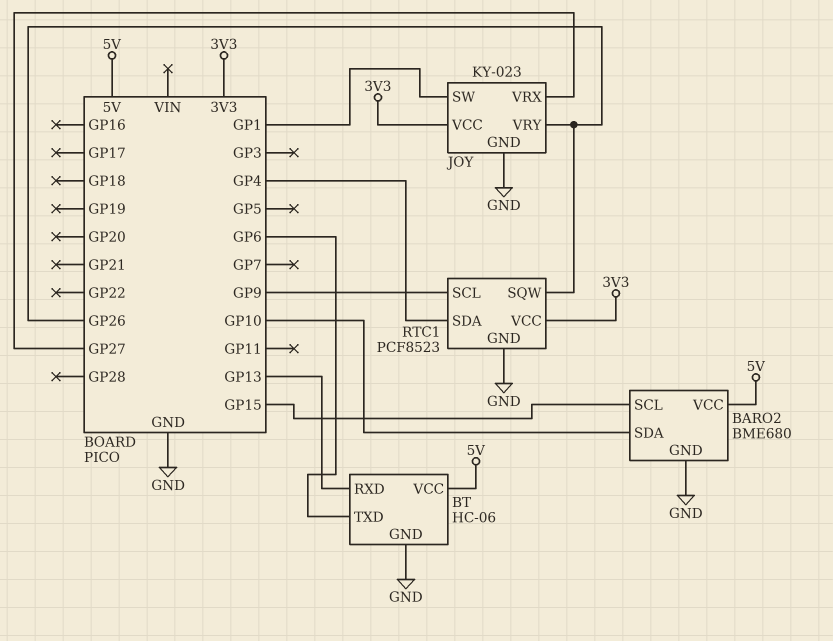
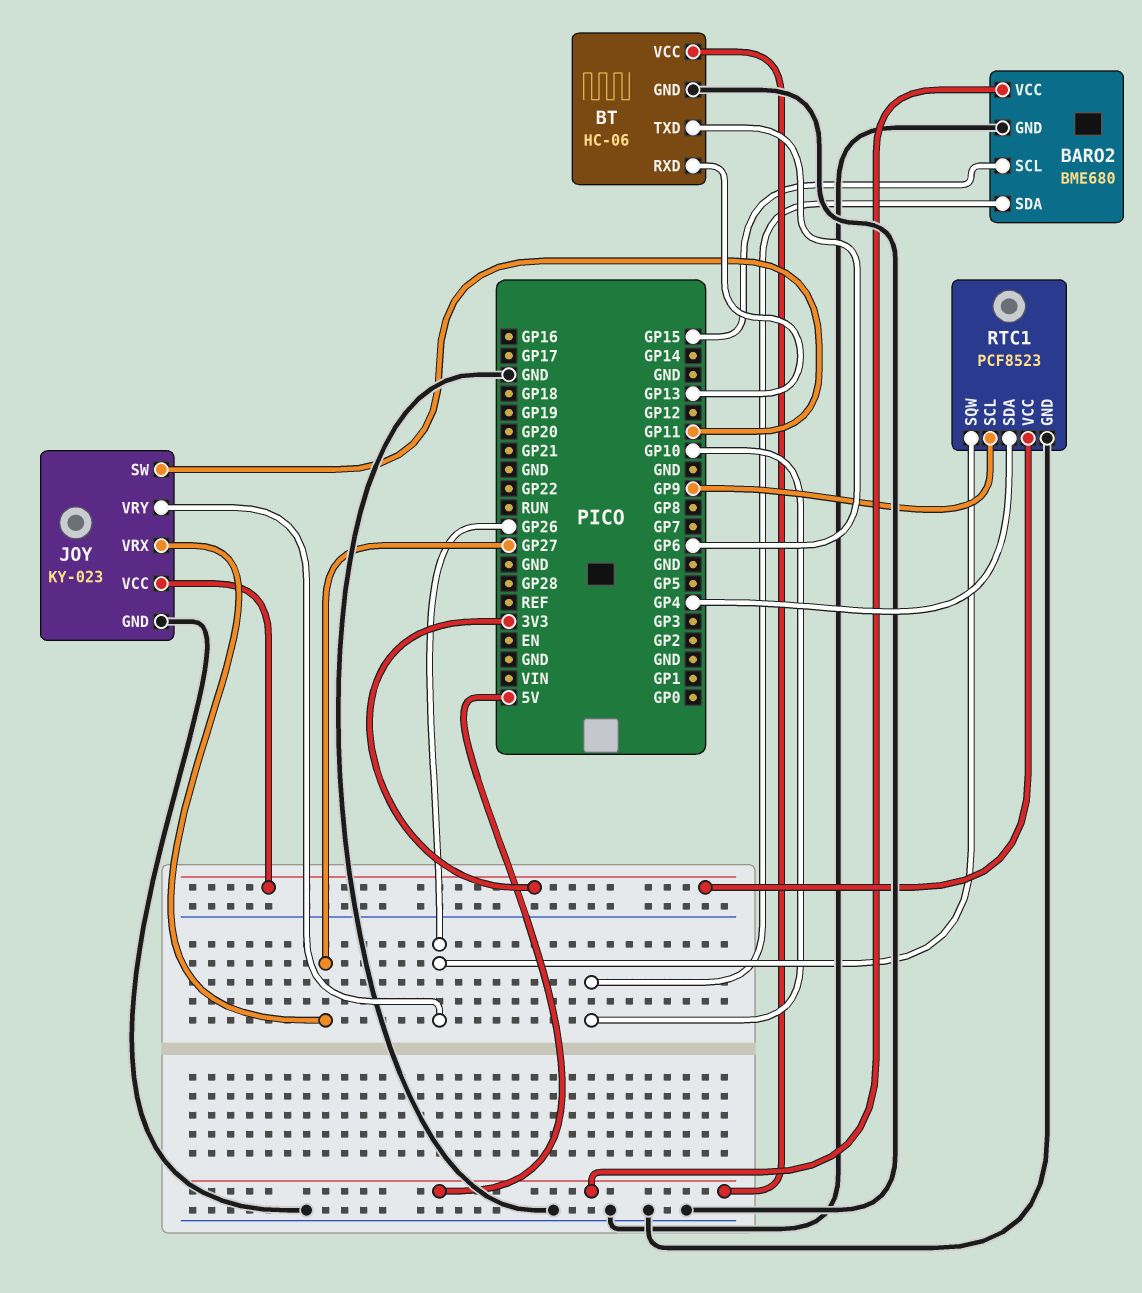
JOY pin SW: GP1 -> GP11

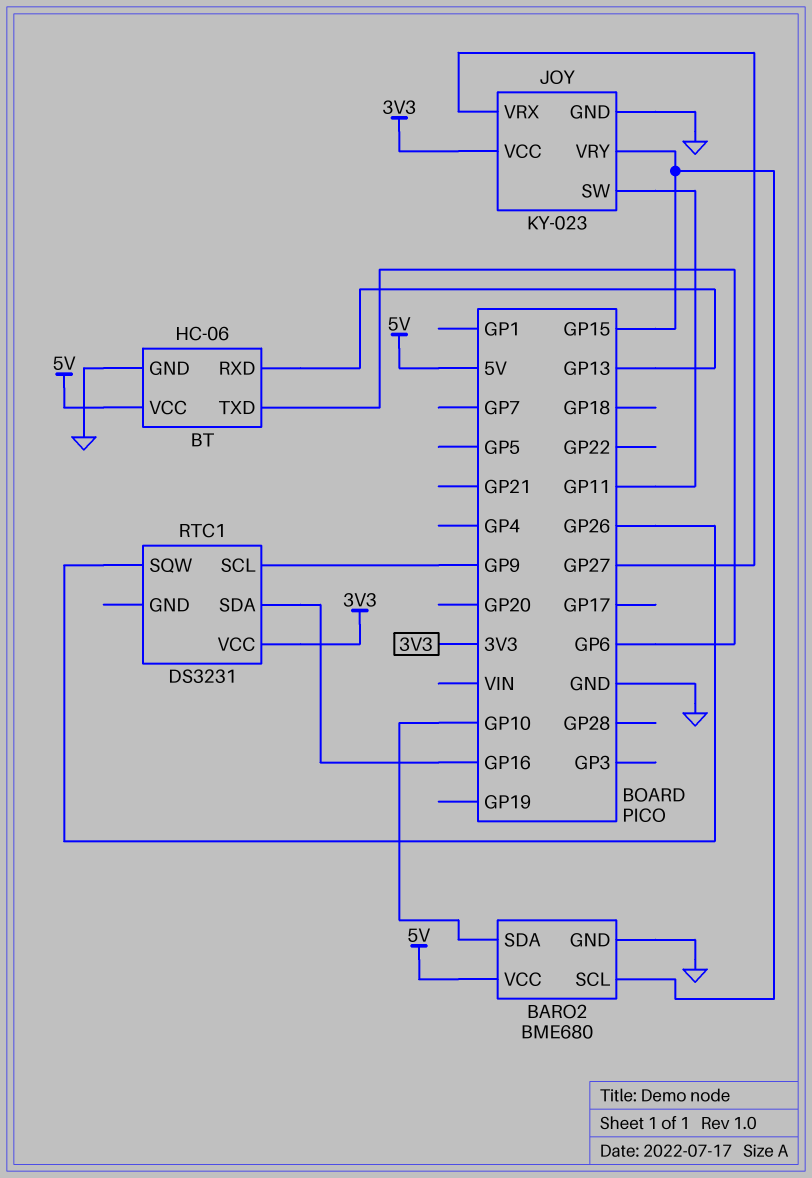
JOY pin VRY: GP26 -> GP15
RTC1: PCF8523 -> DS3231
RTC1 pin GND: GND -> none
RTC1 pin SDA: GP4 -> GP16

